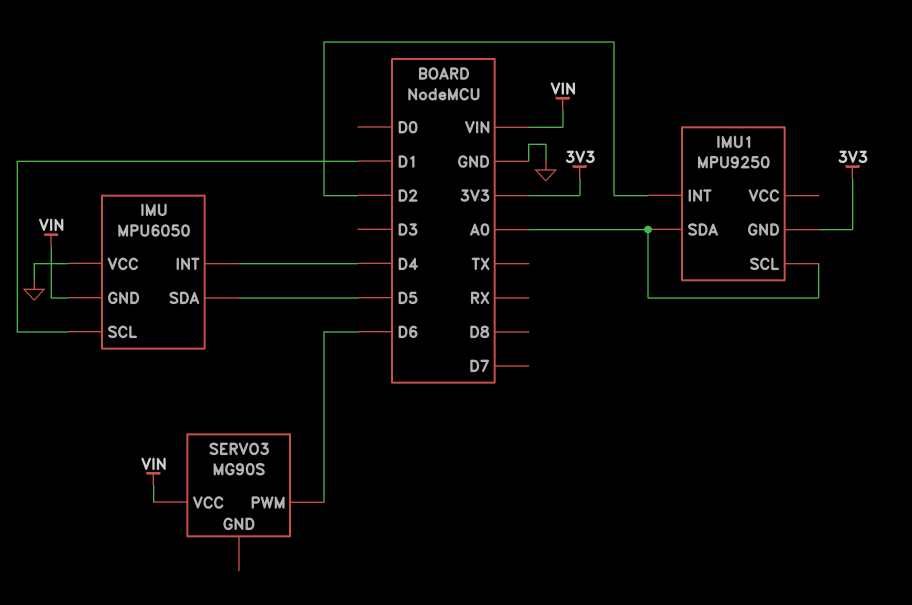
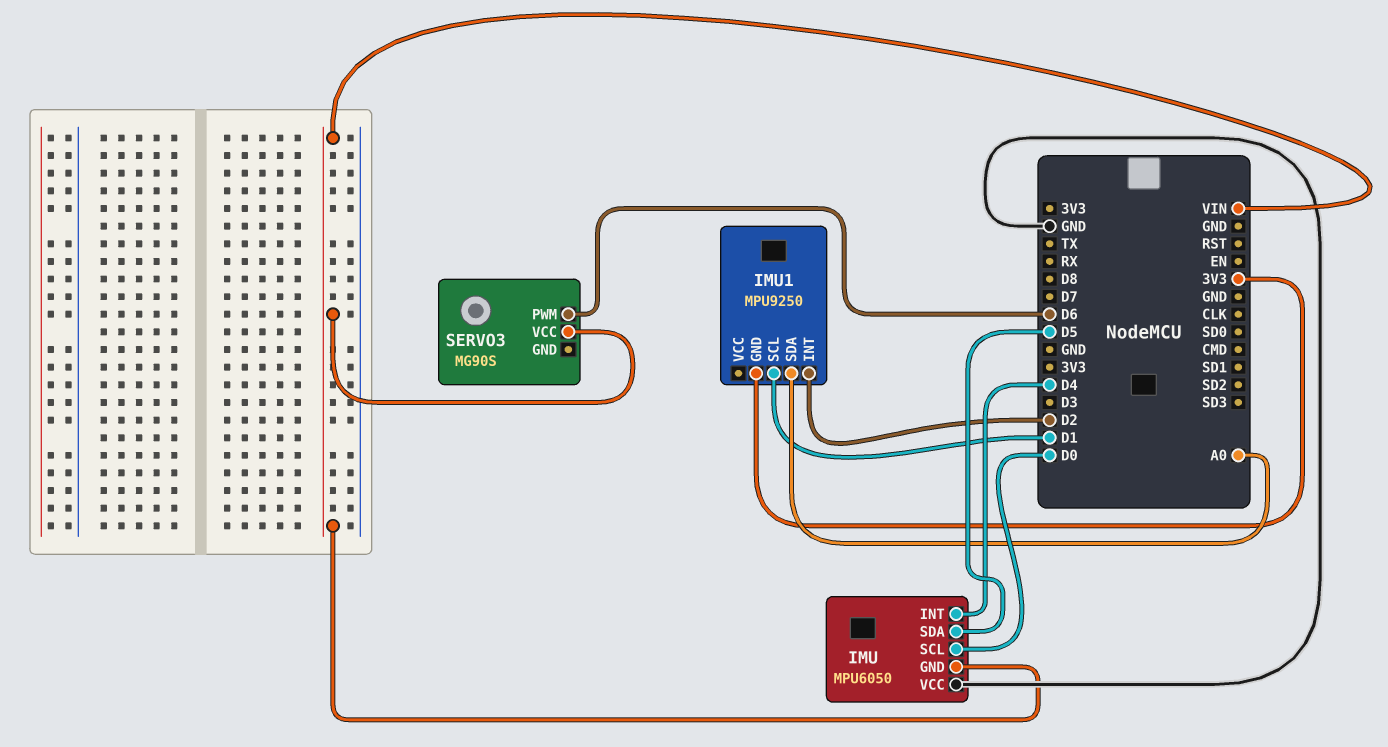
IMU pin SCL: D1 -> D0
IMU1 pin SCL: A0 -> D1

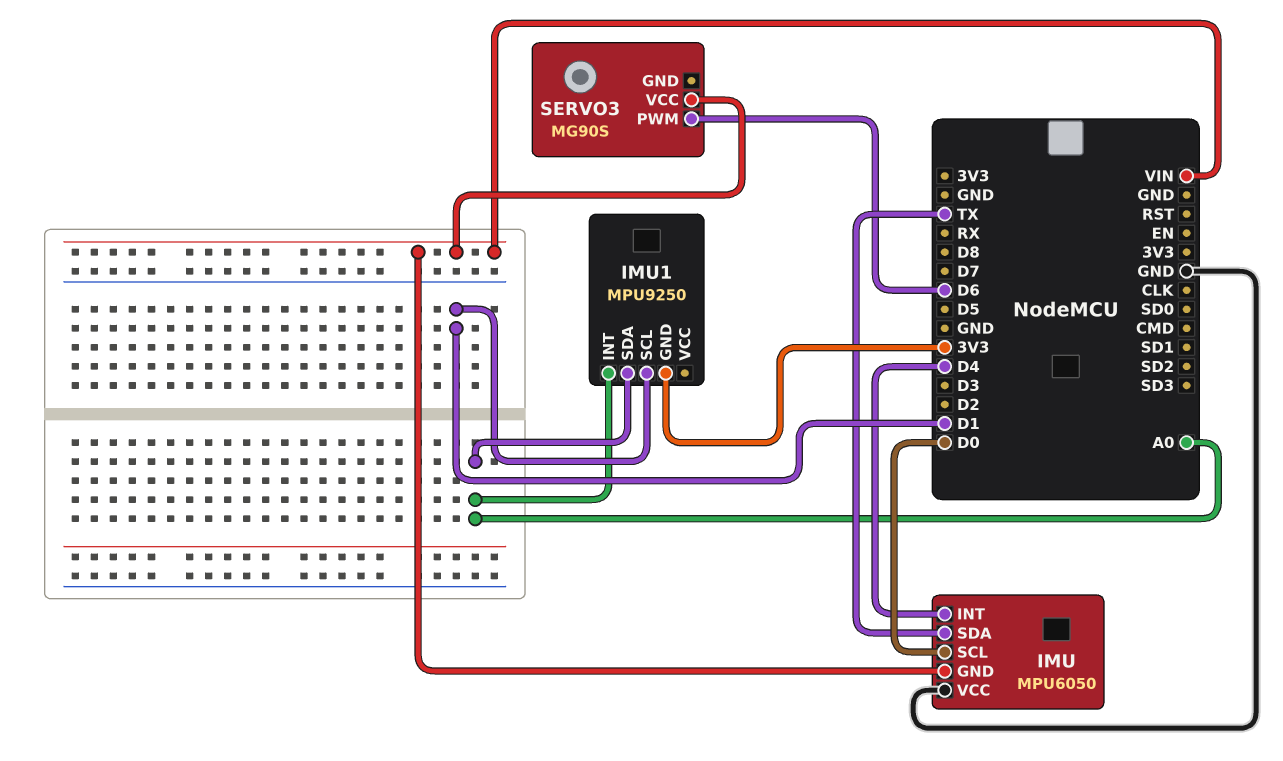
IMU pin SDA: D5 -> TX
IMU1 pin INT: D2 -> A0

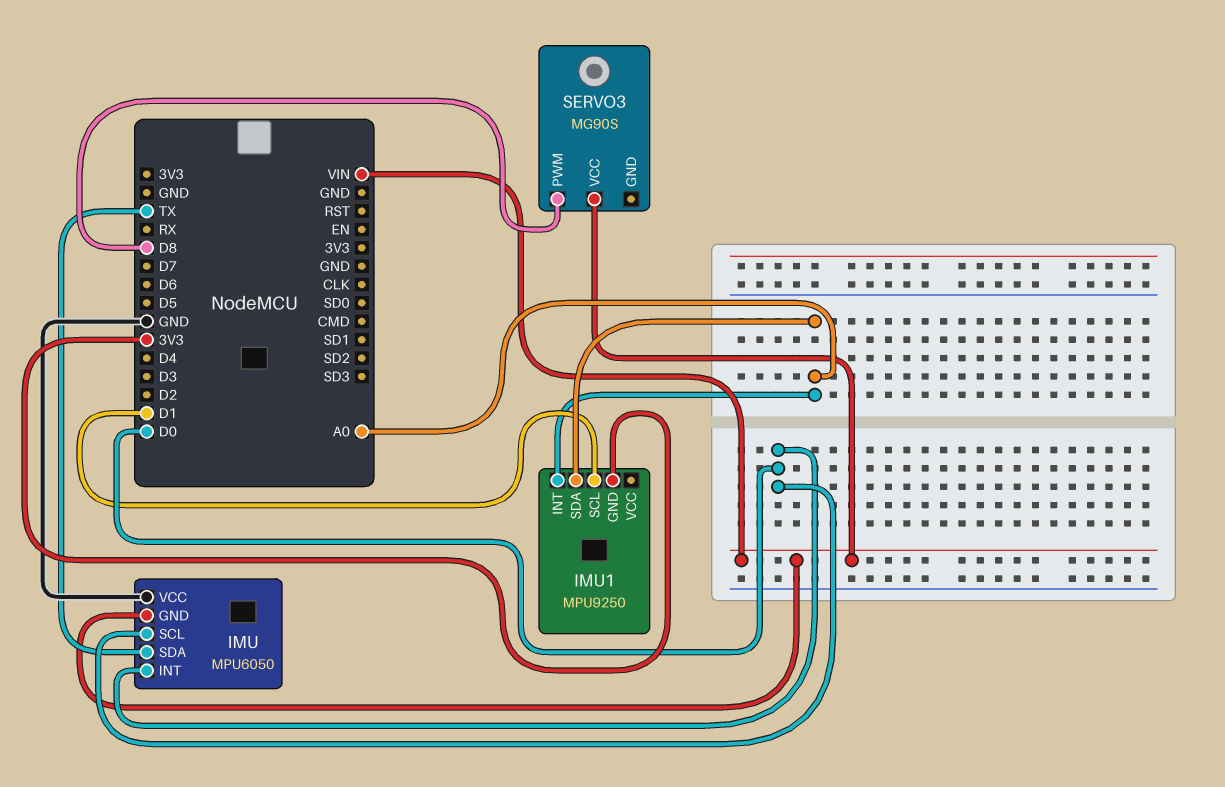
IMU pin INT: D4 -> D0
SERVO3 pin PWM: D6 -> D8

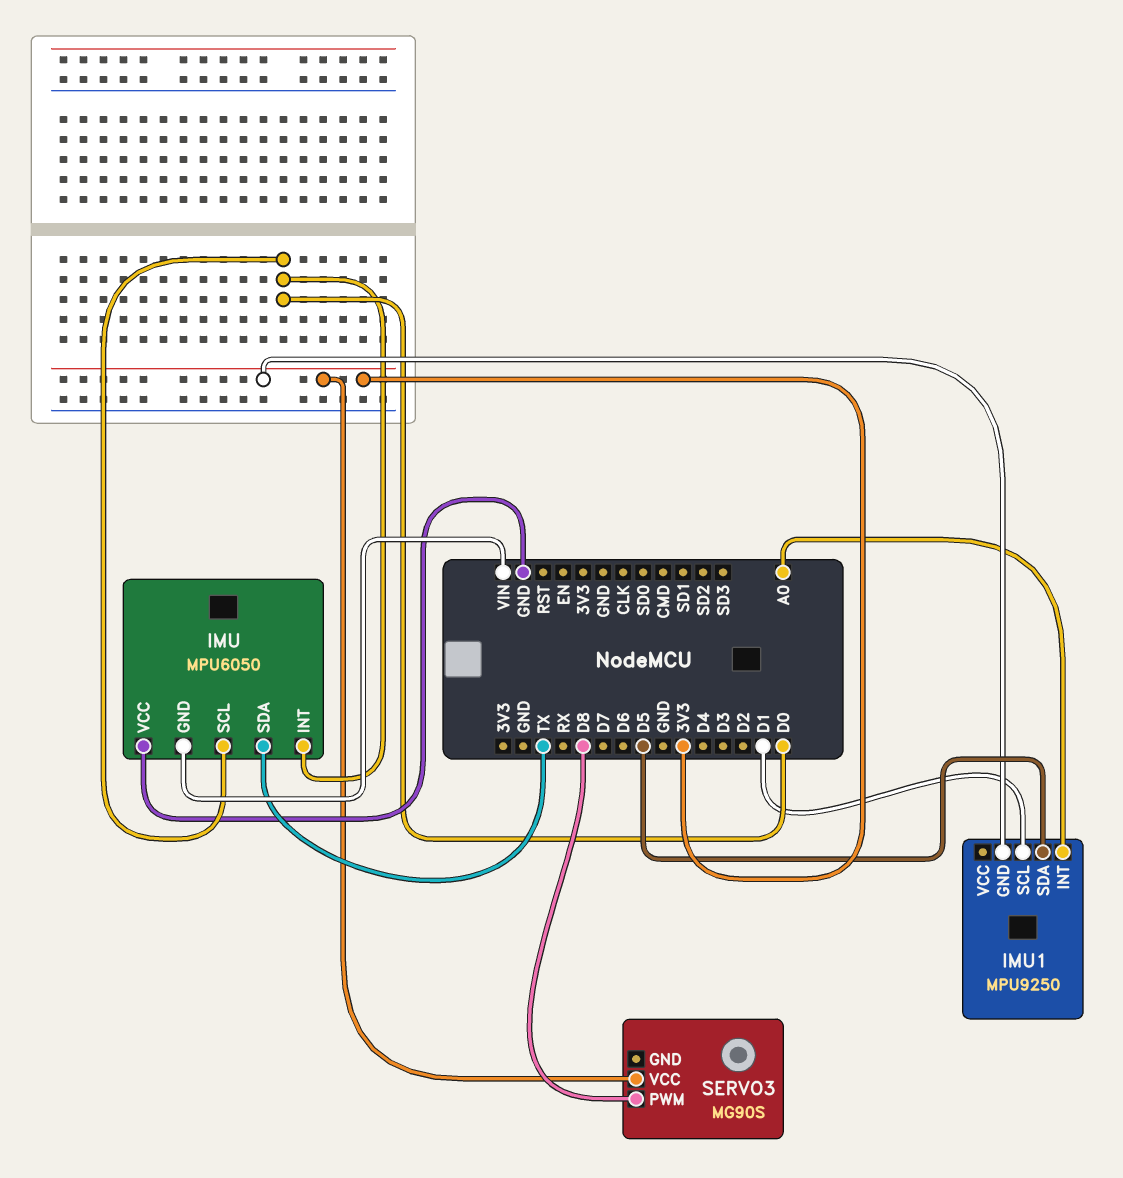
IMU1 pin SDA: A0 -> D5
SERVO3 pin VCC: VIN -> 3V3

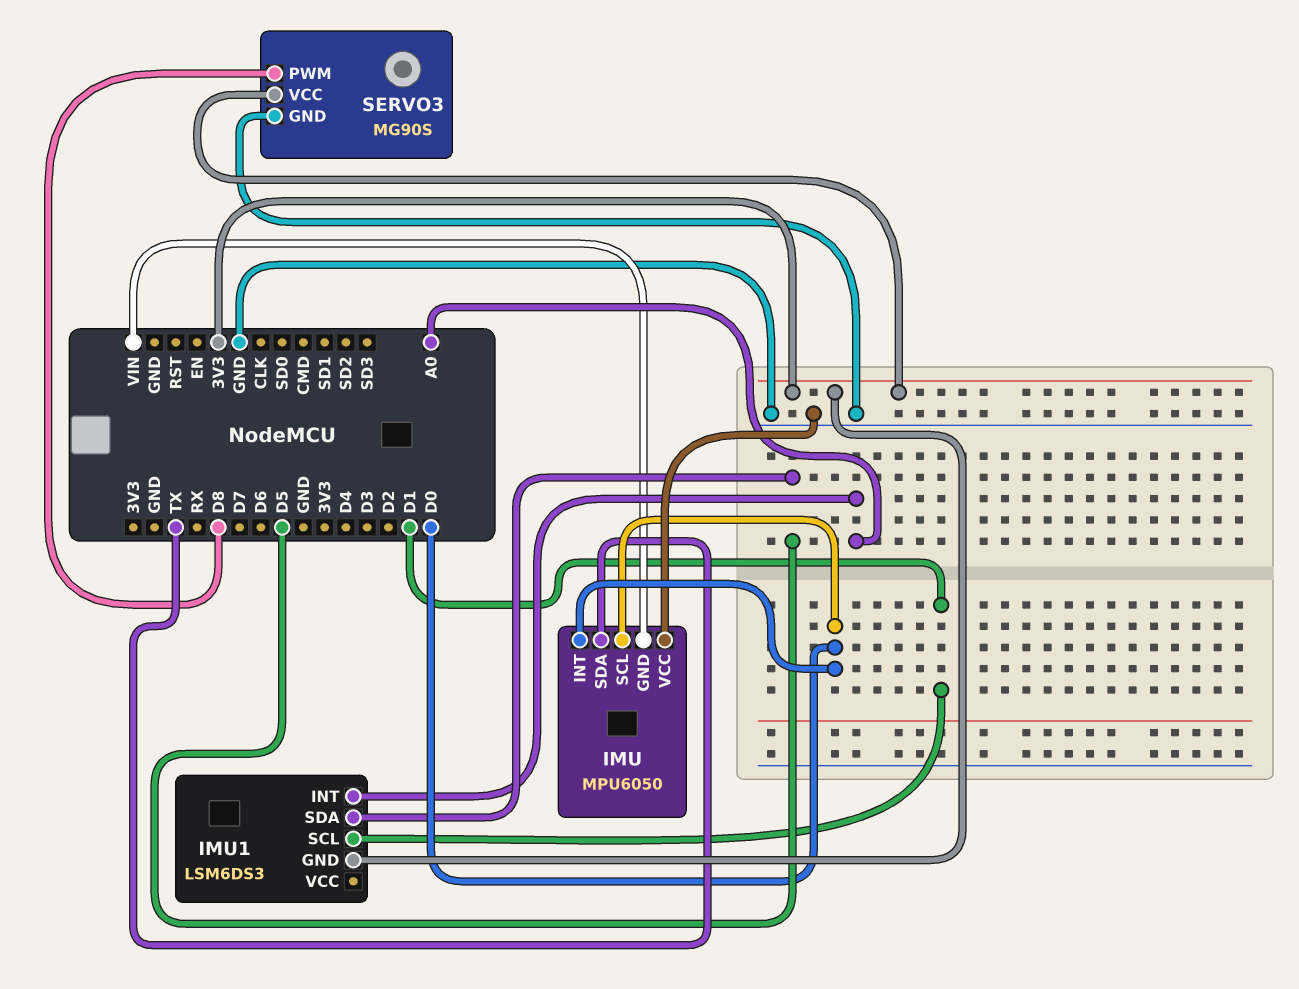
IMU1: MPU9250 -> LSM6DS3
SERVO3 pin GND: none -> GND

